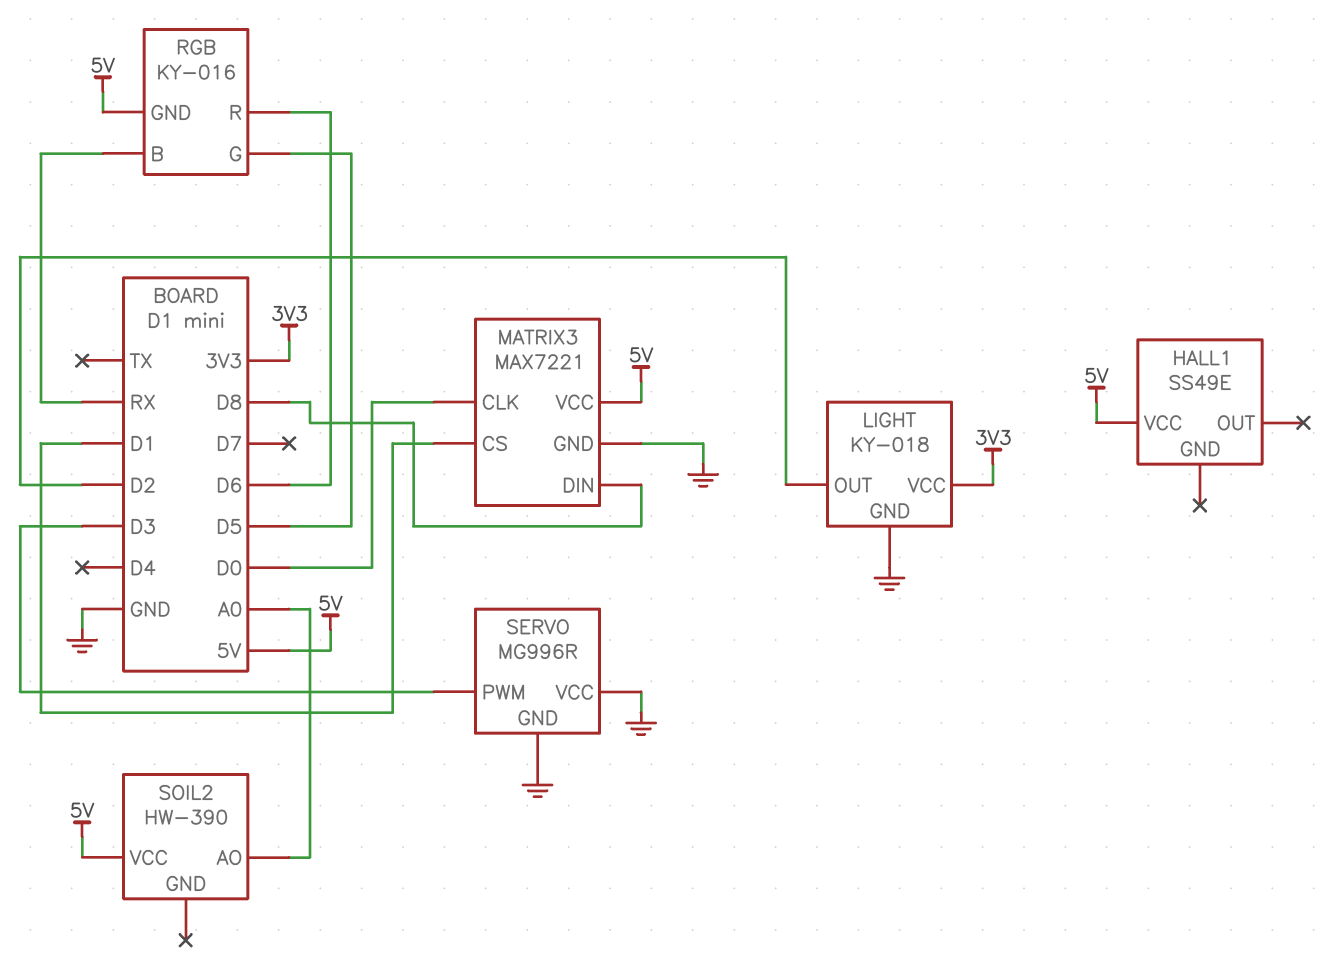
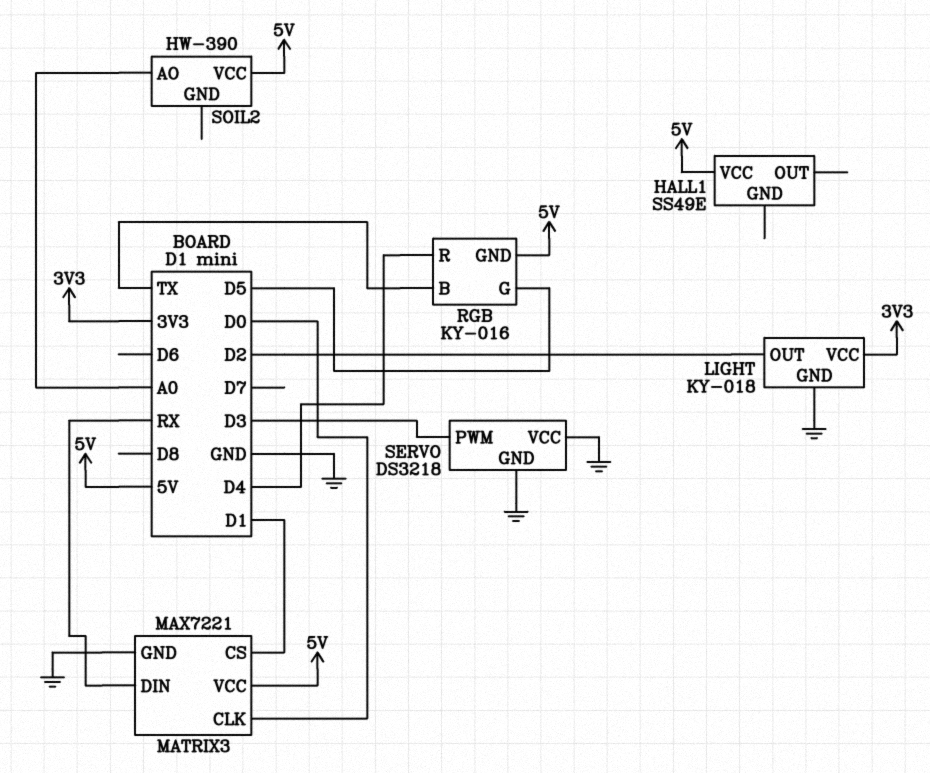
MATRIX3 pin DIN: D8 -> RX
RGB pin B: RX -> TX
RGB pin R: D6 -> D4
SERVO: MG996R -> DS3218

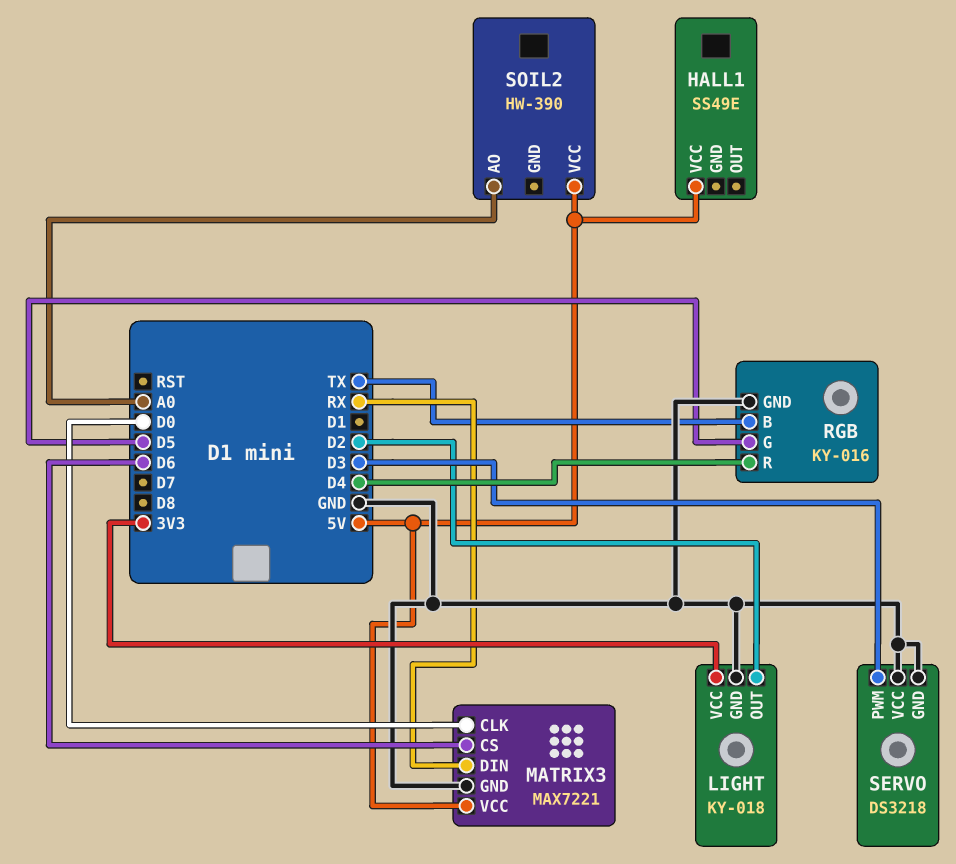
MATRIX3 pin CS: D1 -> D6
RGB pin GND: 5V -> GND

